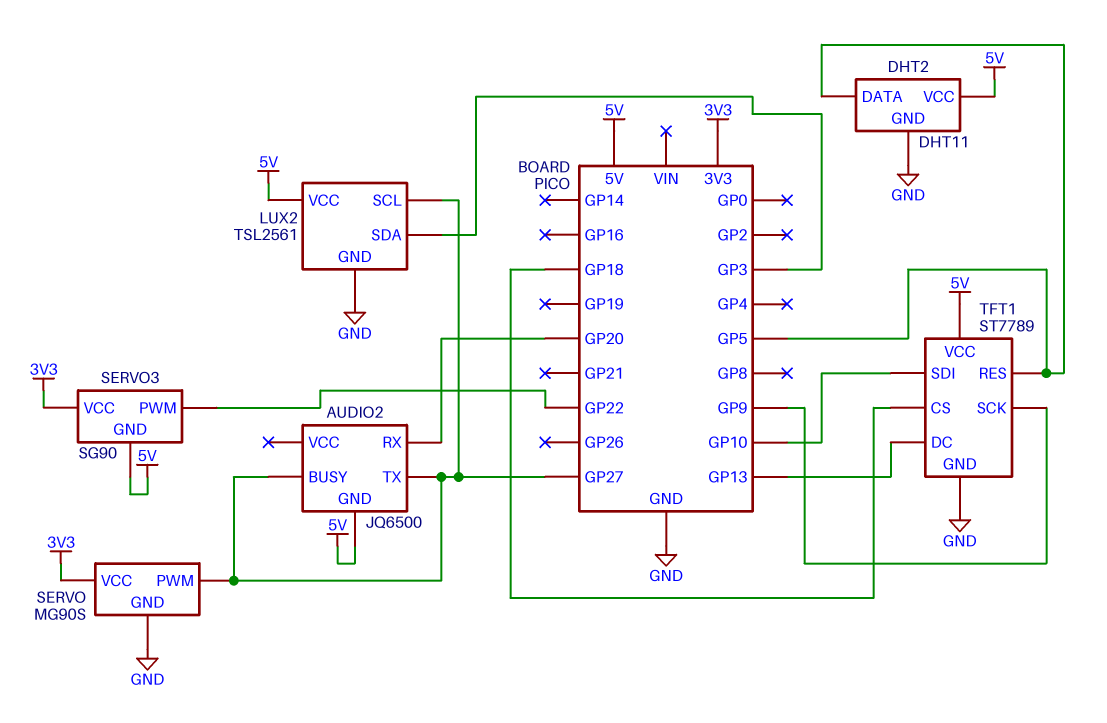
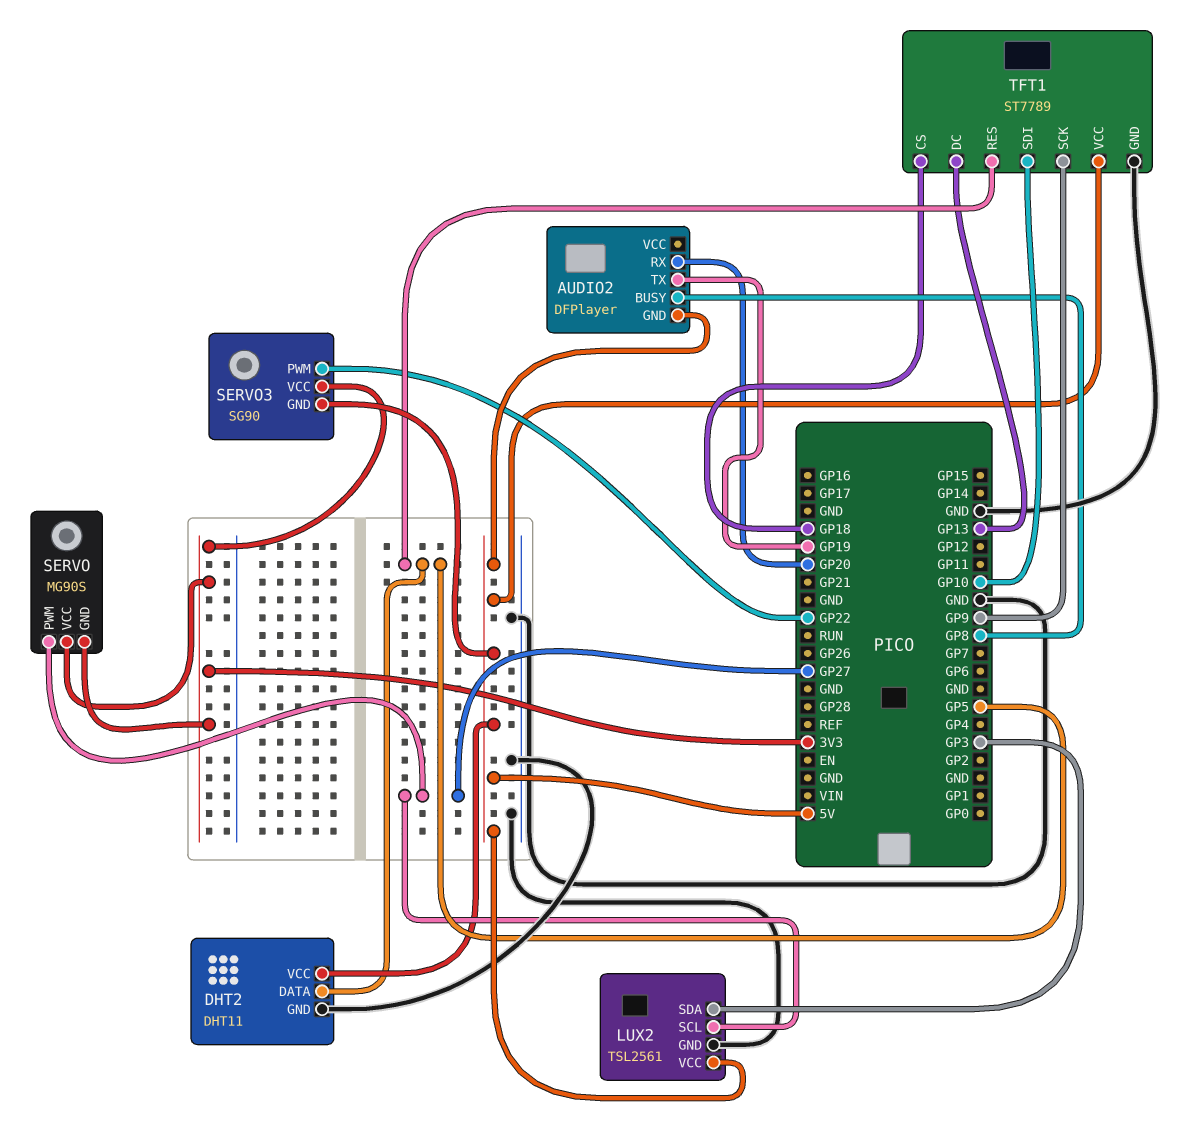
AUDIO2: JQ6500 -> DFPlayer
AUDIO2 pin BUSY: GP27 -> GP8
AUDIO2 pin TX: GP27 -> GP19
SERVO pin GND: GND -> 3V3

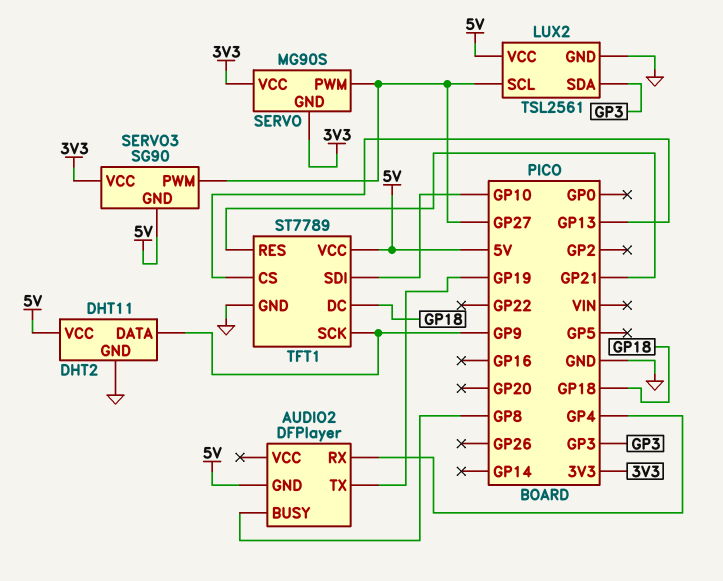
AUDIO2 pin RX: GP20 -> GP4
DHT2 pin DATA: GP5 -> GP9
SERVO3 pin PWM: GP22 -> GP27
TFT1 pin CS: GP18 -> GP13
TFT1 pin DC: GP13 -> GP18
TFT1 pin RES: GP5 -> GP21

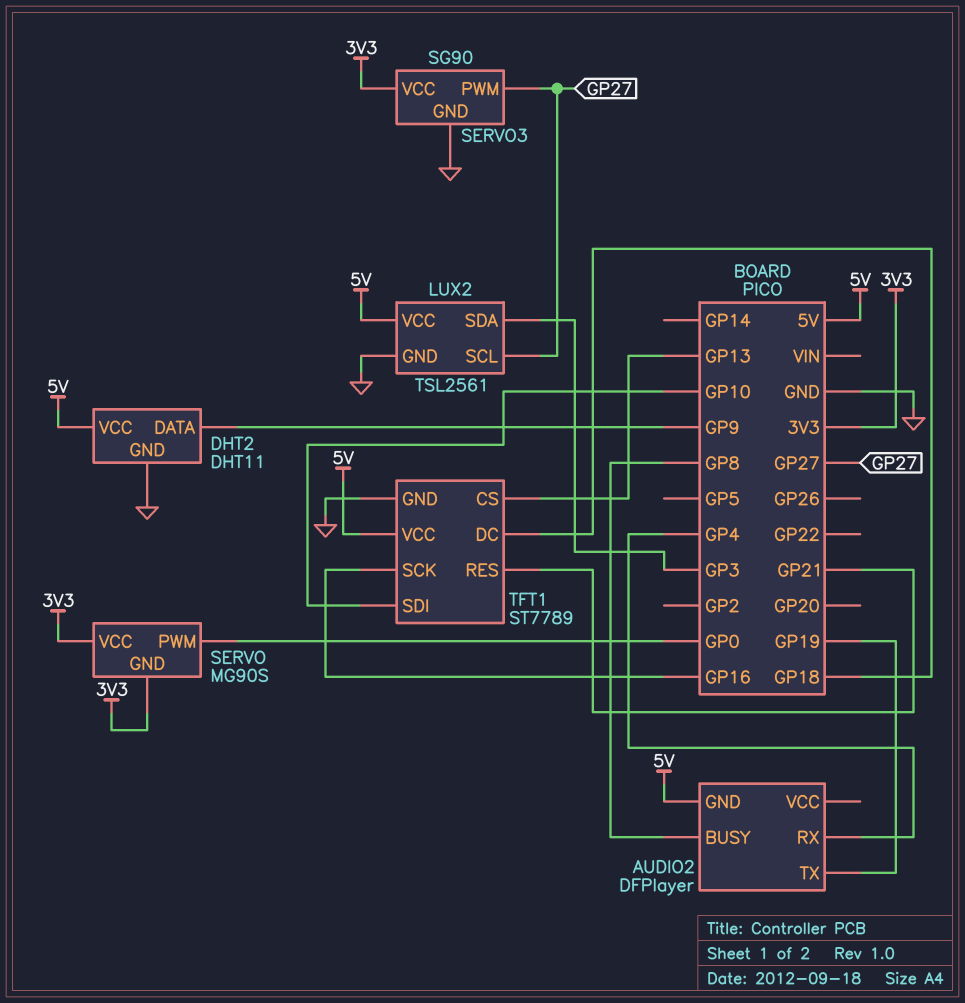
SERVO pin PWM: GP27 -> GP0
SERVO3 pin GND: 5V -> GND
TFT1 pin SCK: GP9 -> GP16

